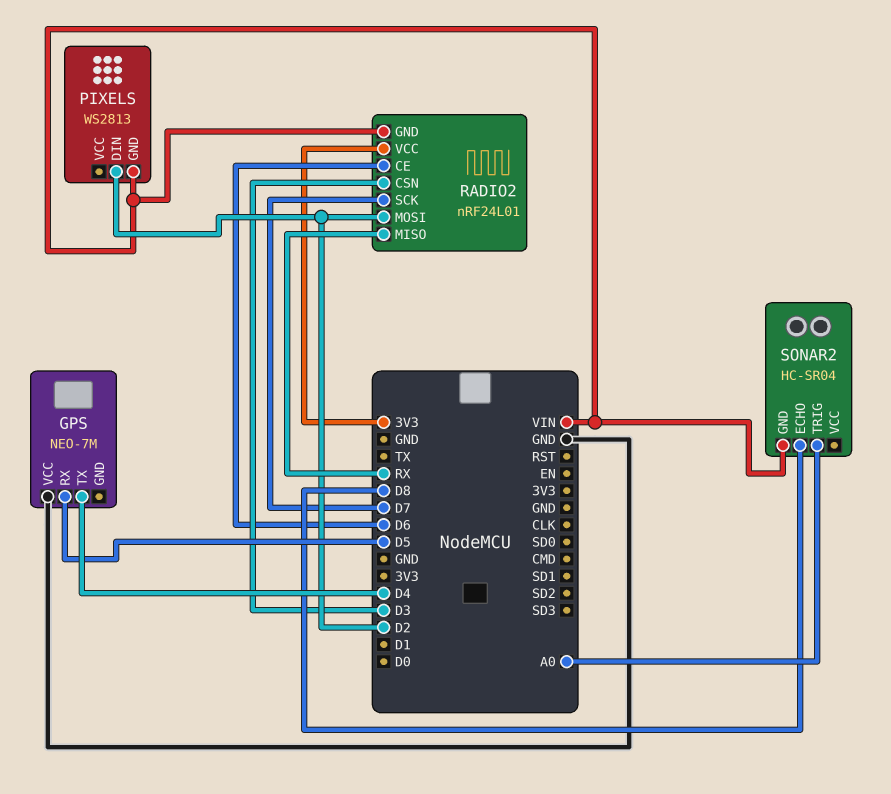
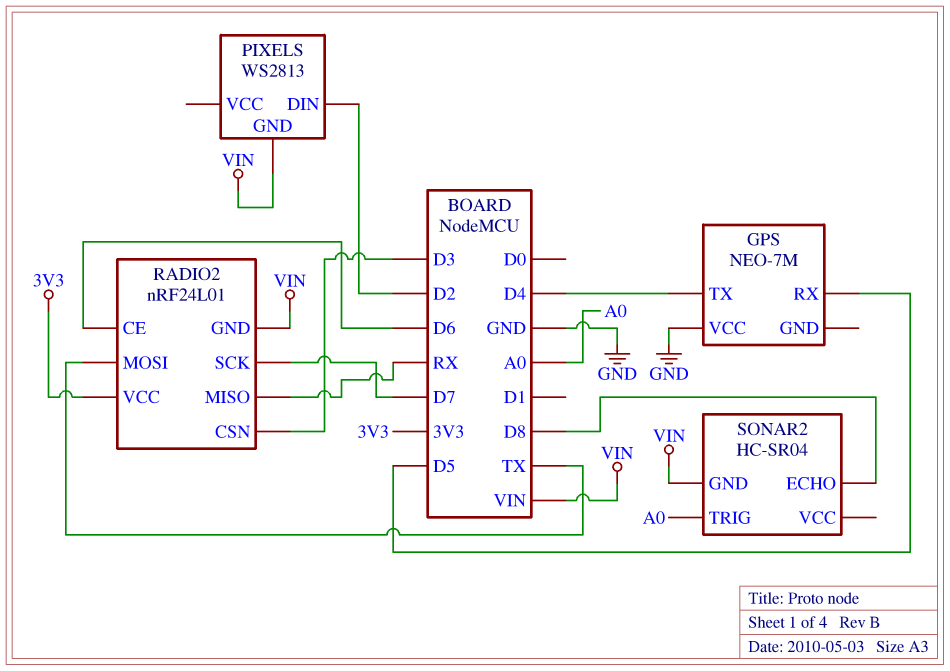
RADIO2 pin MOSI: D2 -> TX

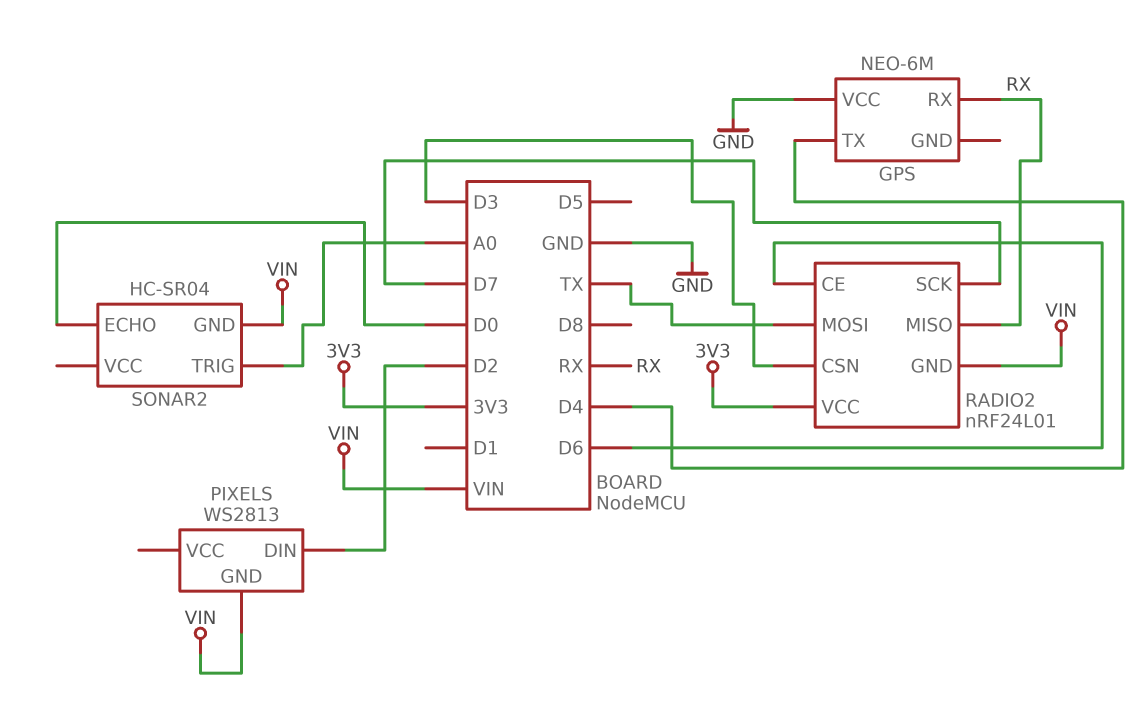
GPS: NEO-7M -> NEO-6M
GPS pin RX: D5 -> RX
SONAR2 pin ECHO: D8 -> D0

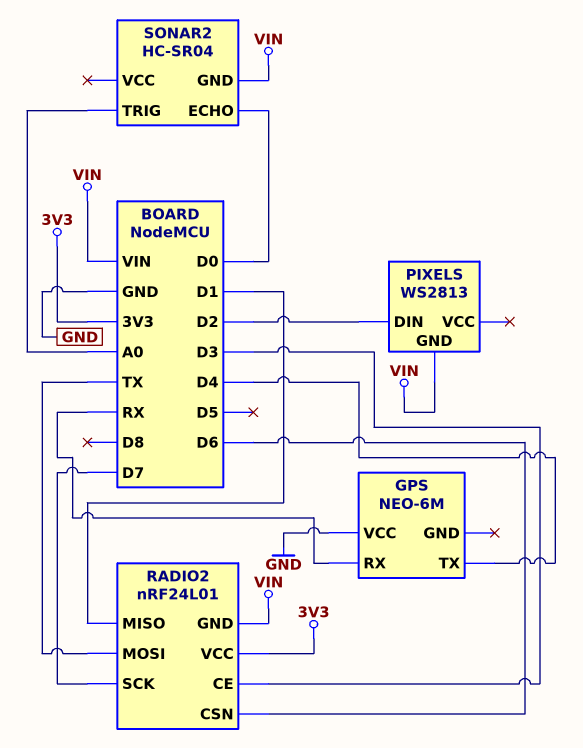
RADIO2 pin CE: D6 -> D3
RADIO2 pin CSN: D3 -> D6
RADIO2 pin MISO: RX -> D1

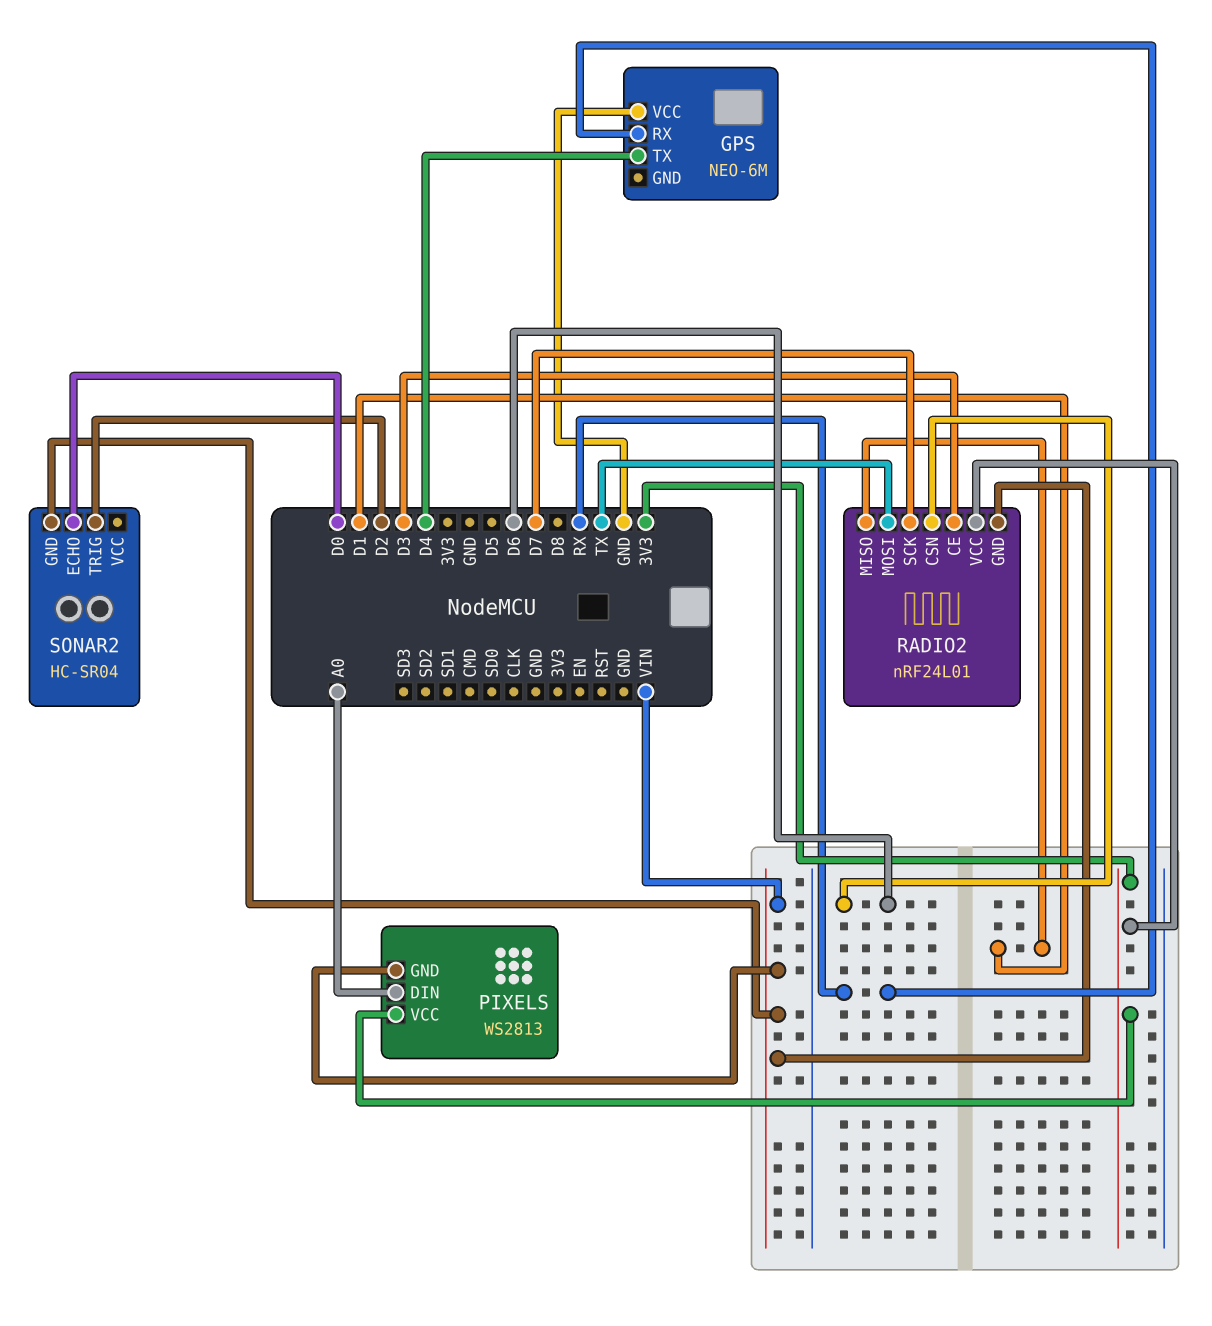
PIXELS pin DIN: D2 -> A0
PIXELS pin VCC: none -> 3V3
SONAR2 pin TRIG: A0 -> D2

